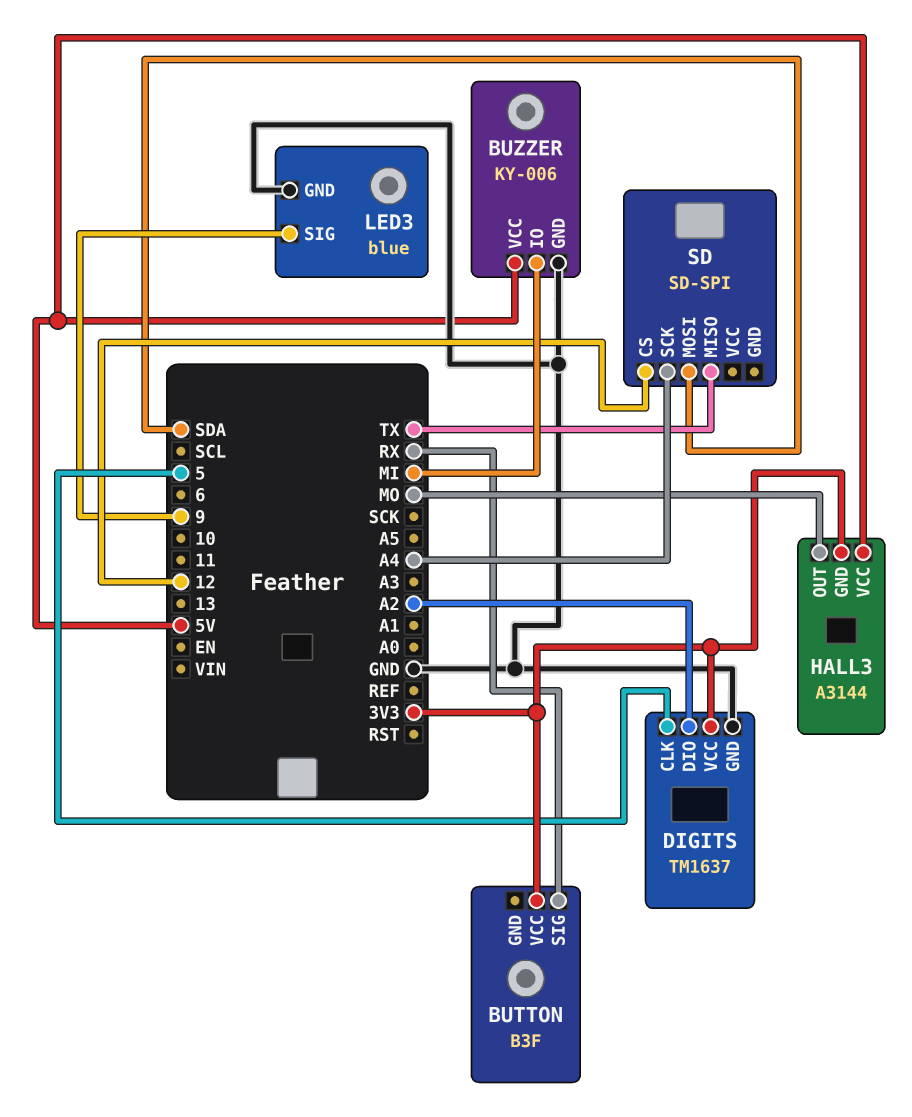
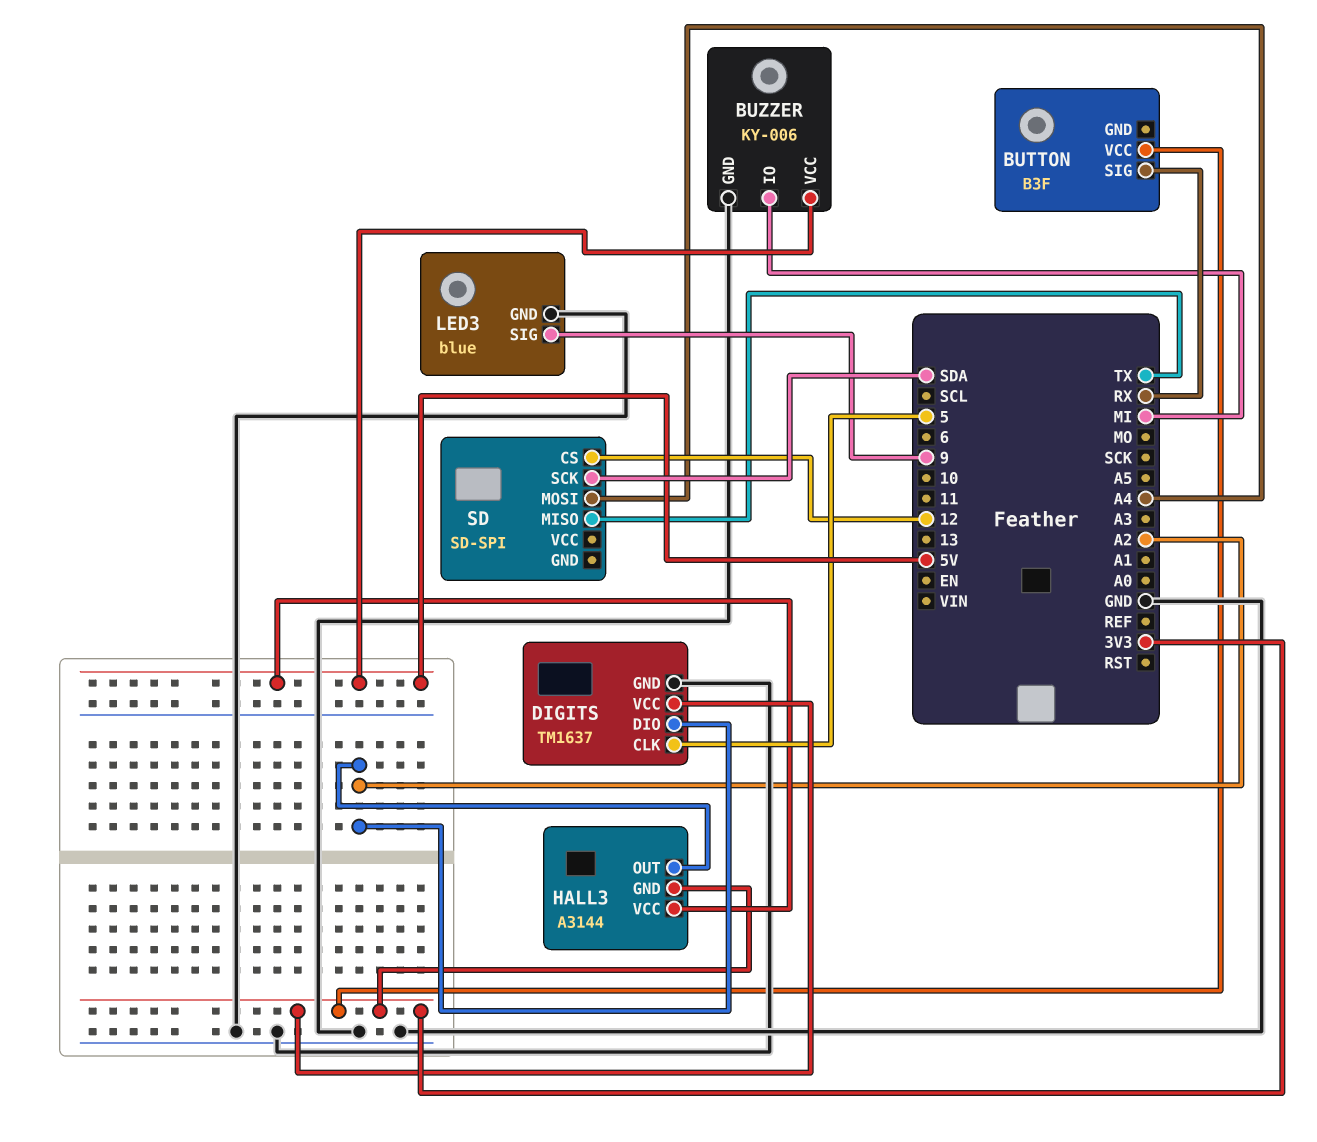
HALL3 pin OUT: MO -> A2
SD pin MOSI: SDA -> A4
SD pin SCK: A4 -> SDA

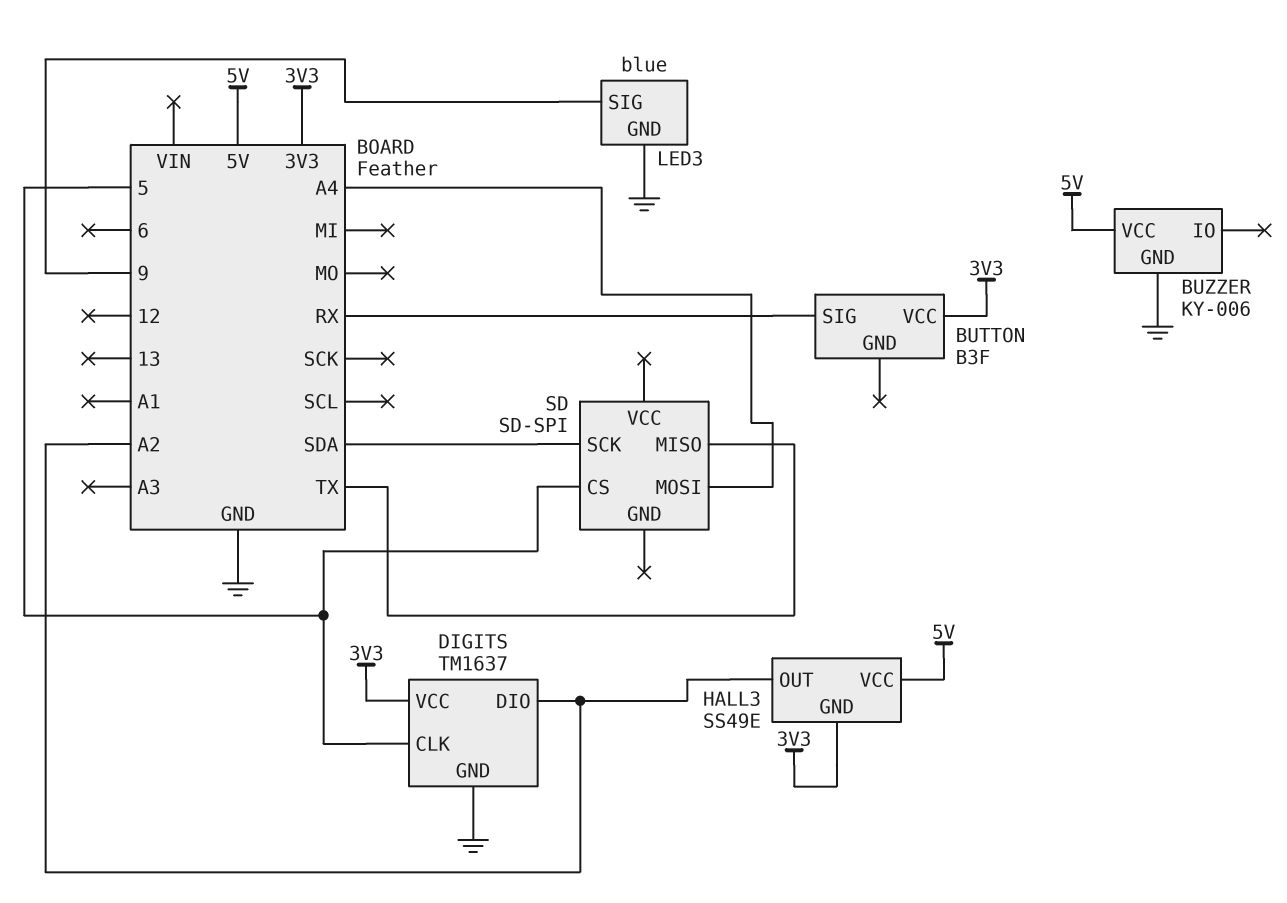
BUZZER pin IO: MI -> none
HALL3: A3144 -> SS49E
SD pin CS: 12 -> 5

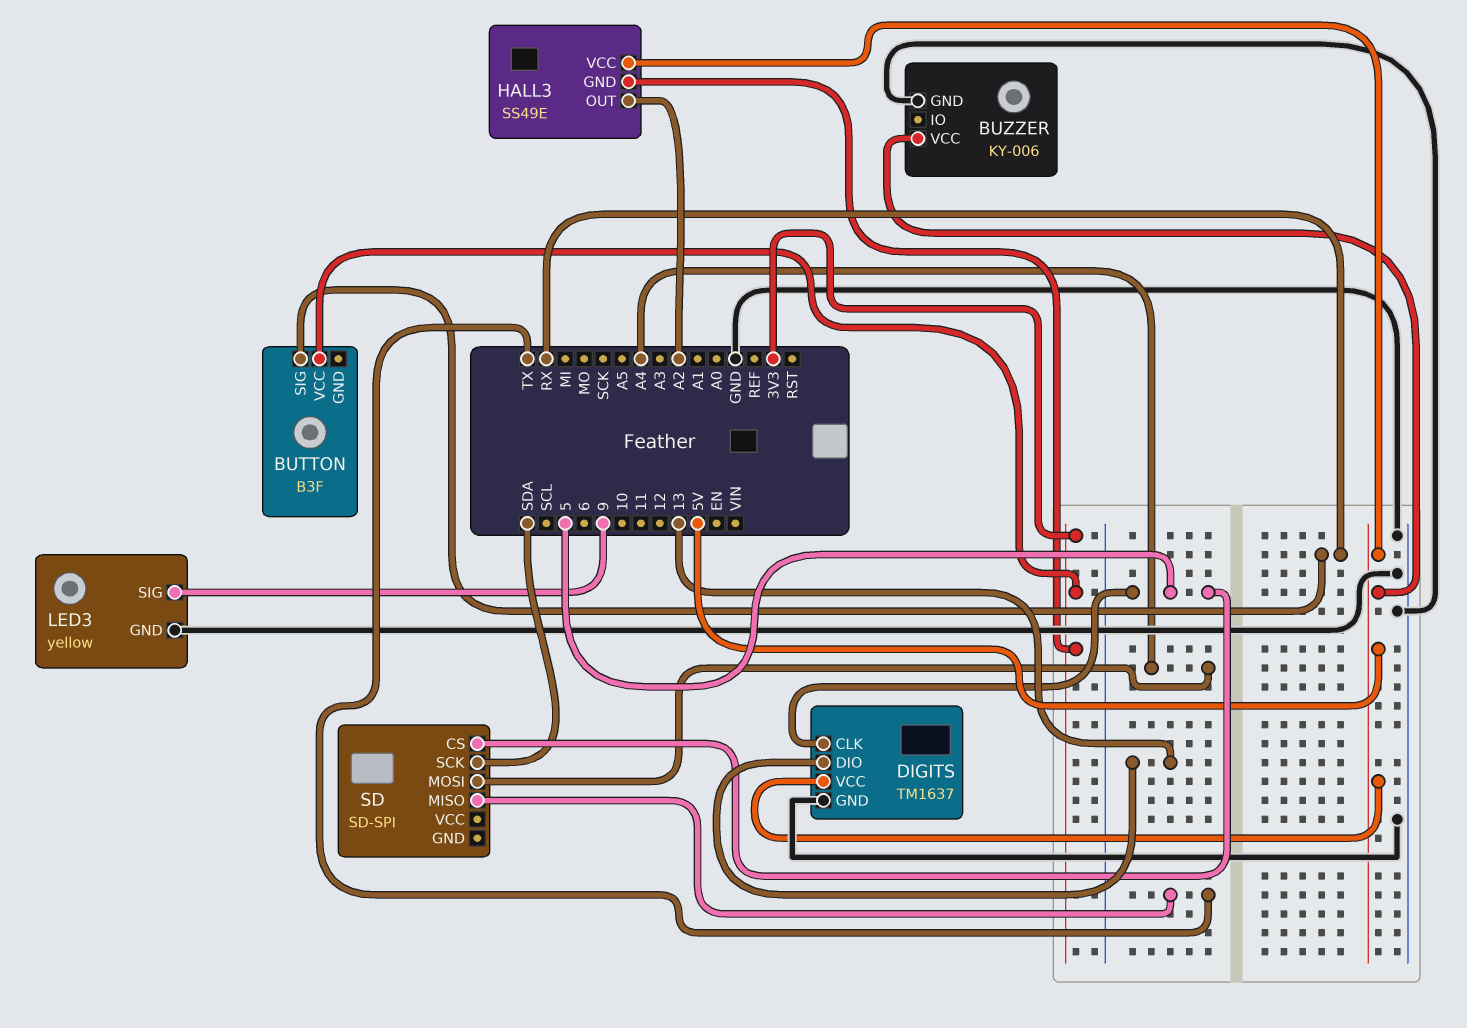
DIGITS pin DIO: A2 -> 13
DIGITS pin VCC: 3V3 -> 5V
LED3: blue -> yellow

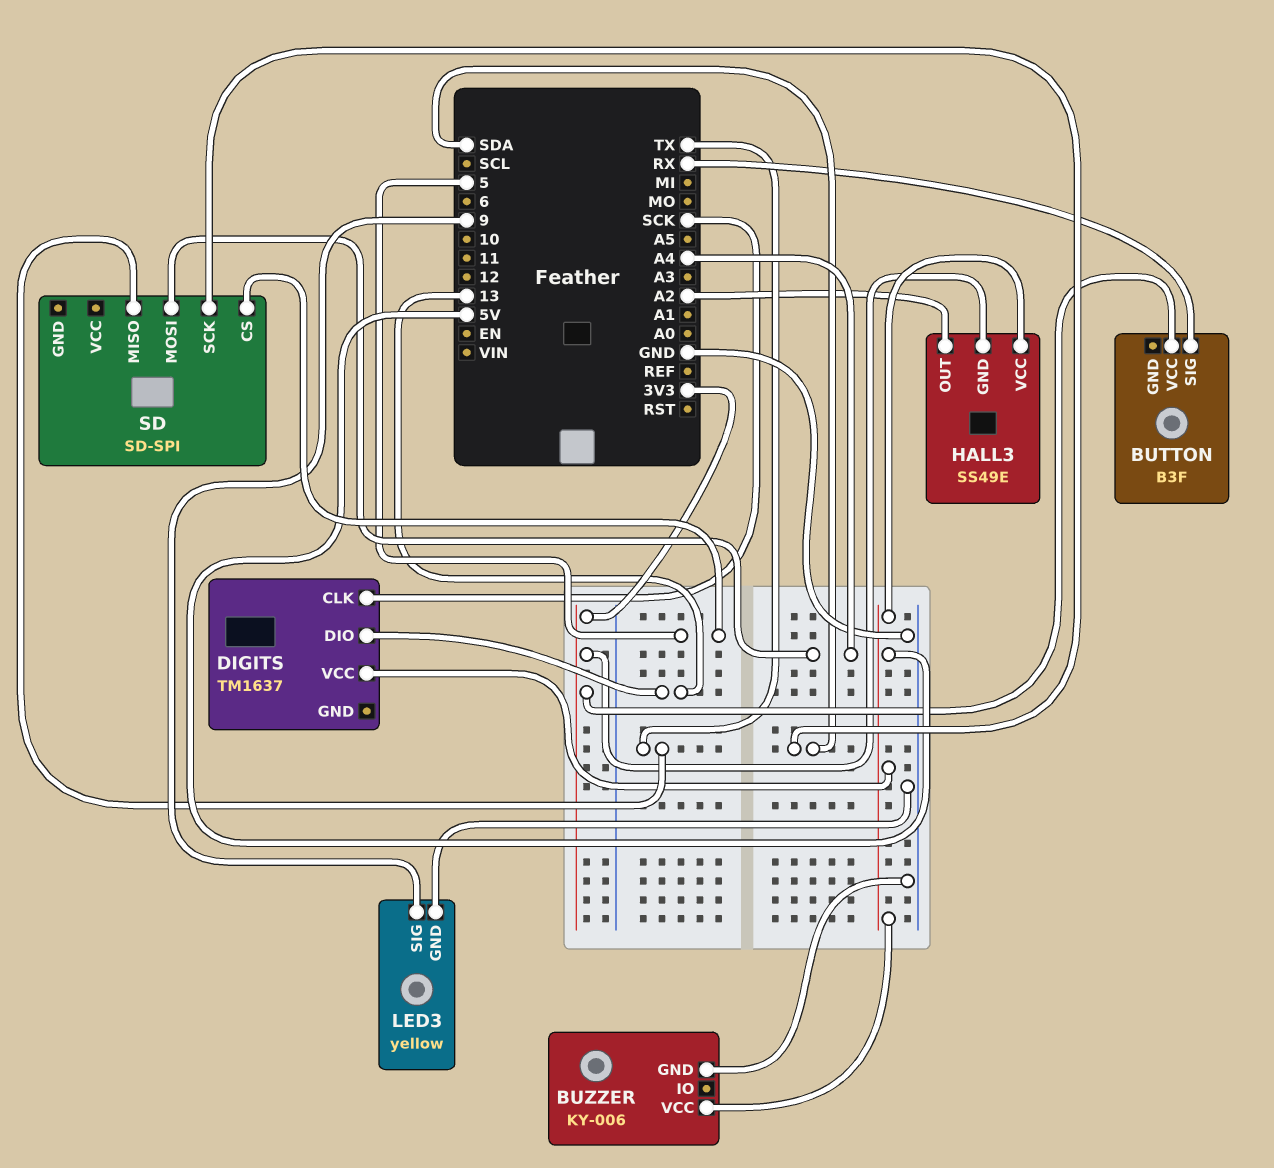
DIGITS pin CLK: 5 -> SCK
DIGITS pin GND: GND -> none

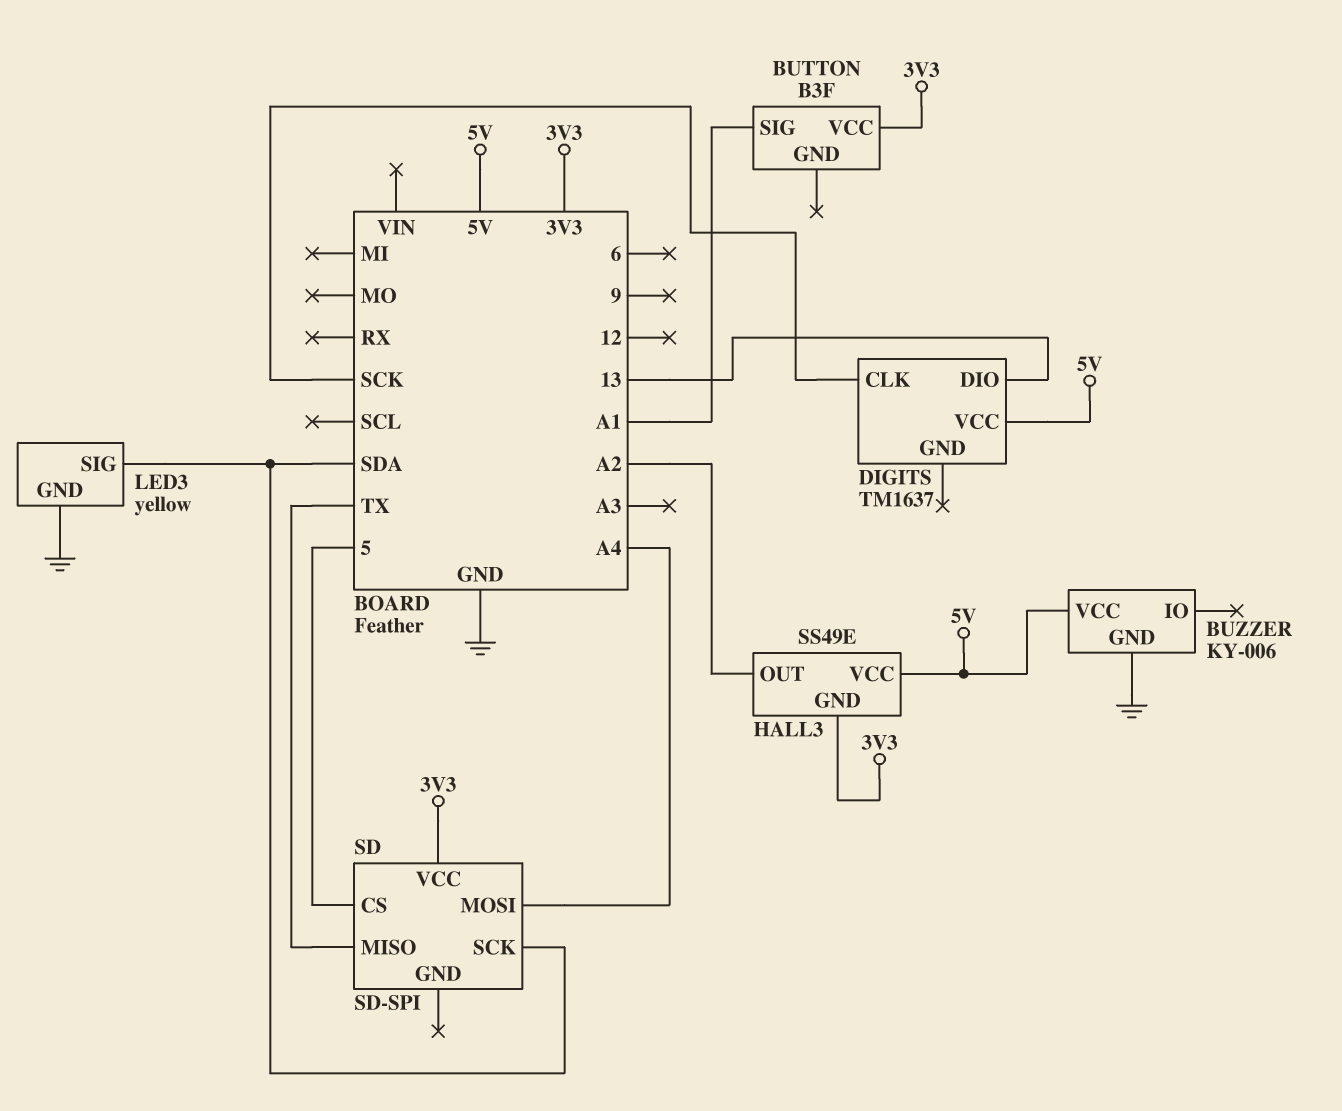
BUTTON pin SIG: RX -> A1
LED3 pin SIG: 9 -> SDA
SD pin VCC: none -> 3V3

